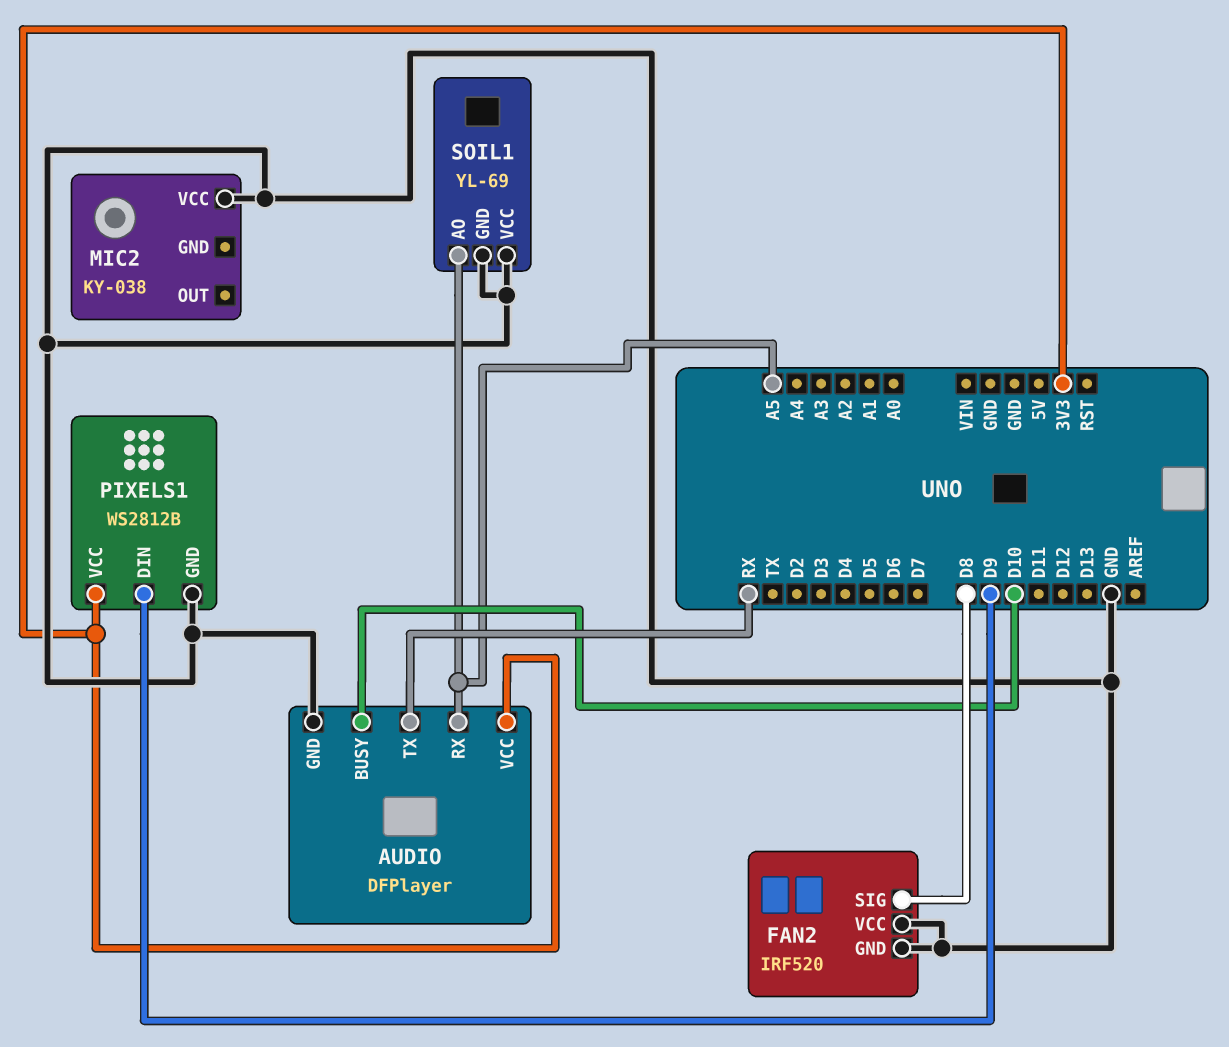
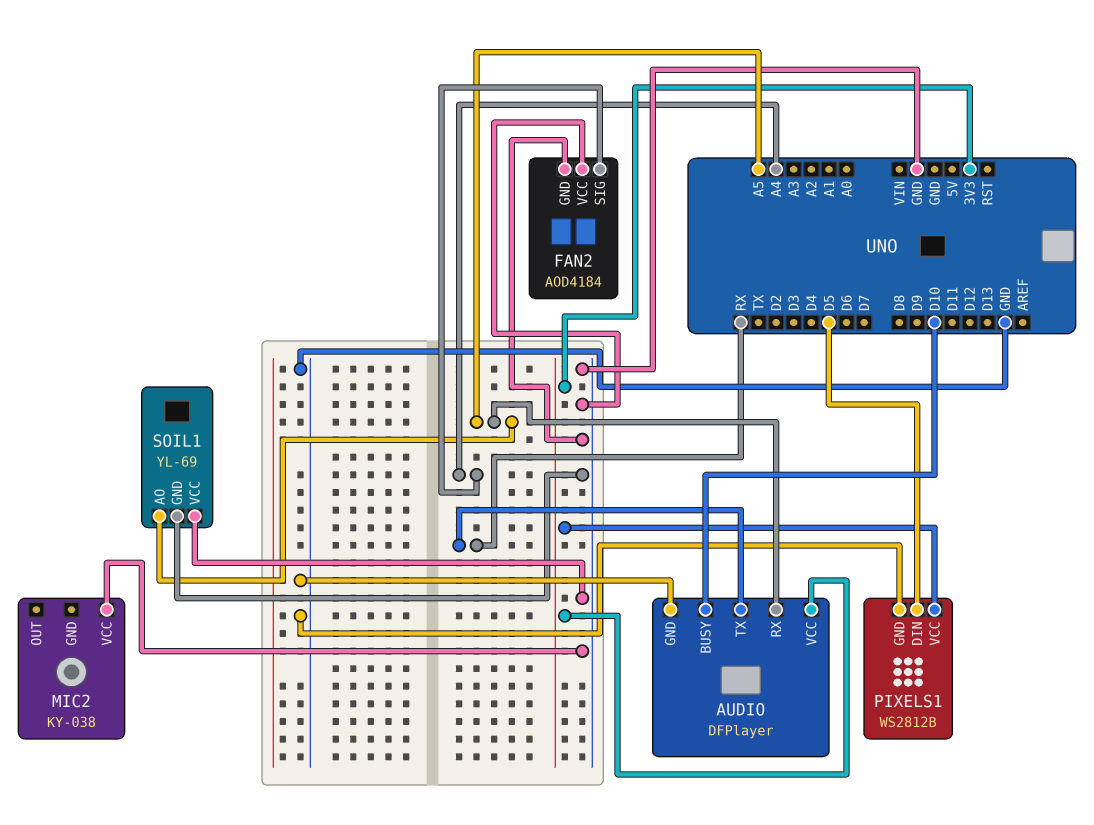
FAN2: IRF520 -> AOD4184
FAN2 pin SIG: D8 -> A4
PIXELS1 pin DIN: D9 -> D5

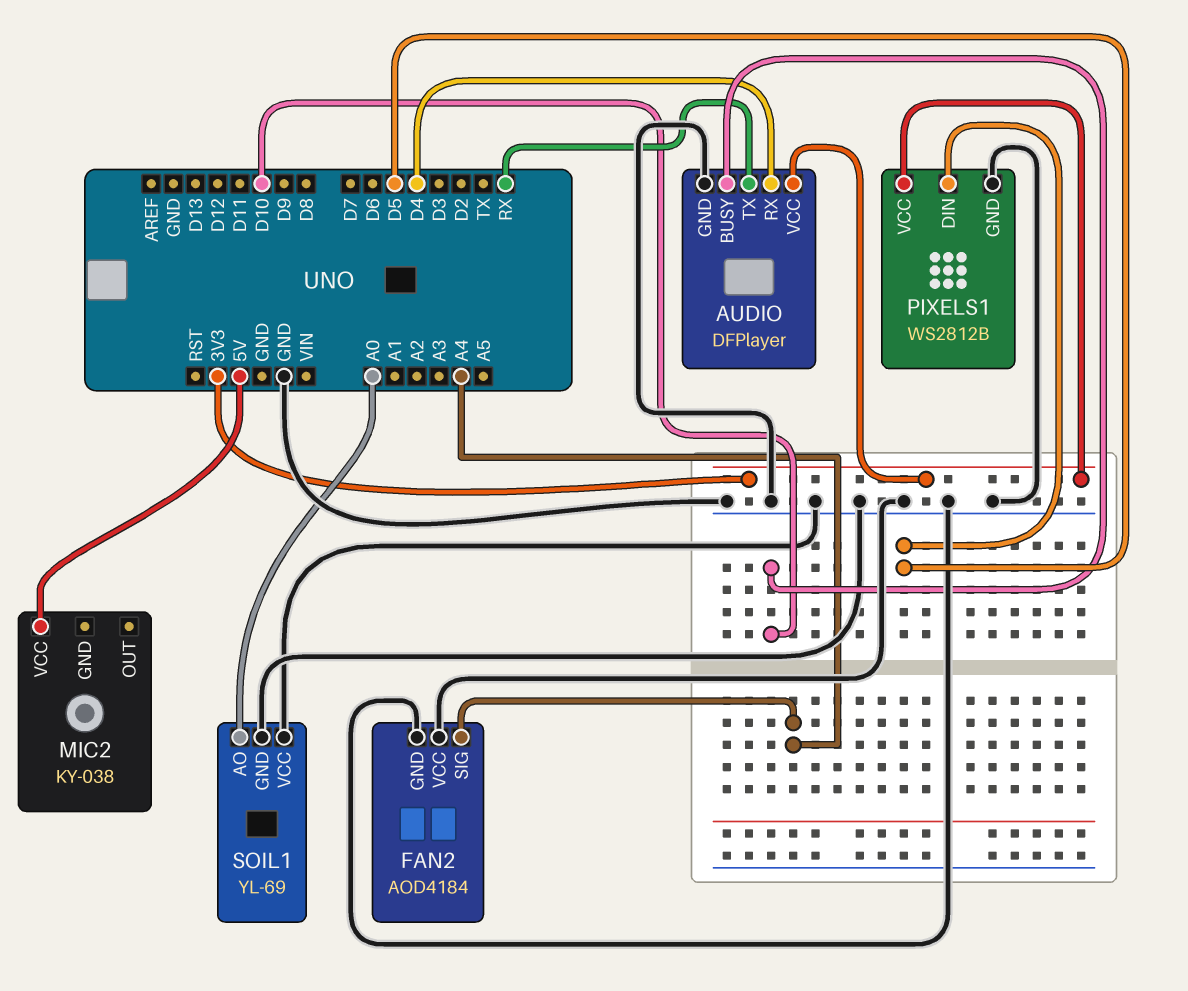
AUDIO pin RX: A5 -> D4
MIC2 pin VCC: GND -> 5V
SOIL1 pin AO: A5 -> A0

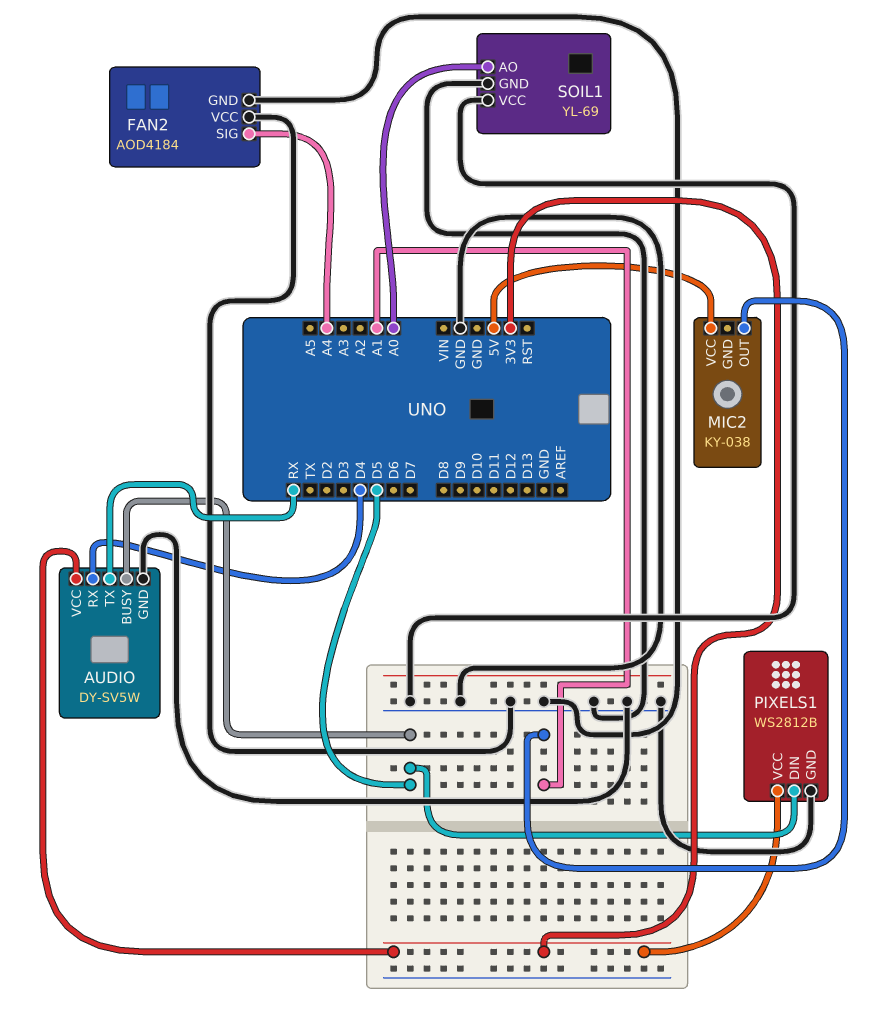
AUDIO: DFPlayer -> DY-SV5W
AUDIO pin BUSY: D10 -> D5
MIC2 pin OUT: none -> A1

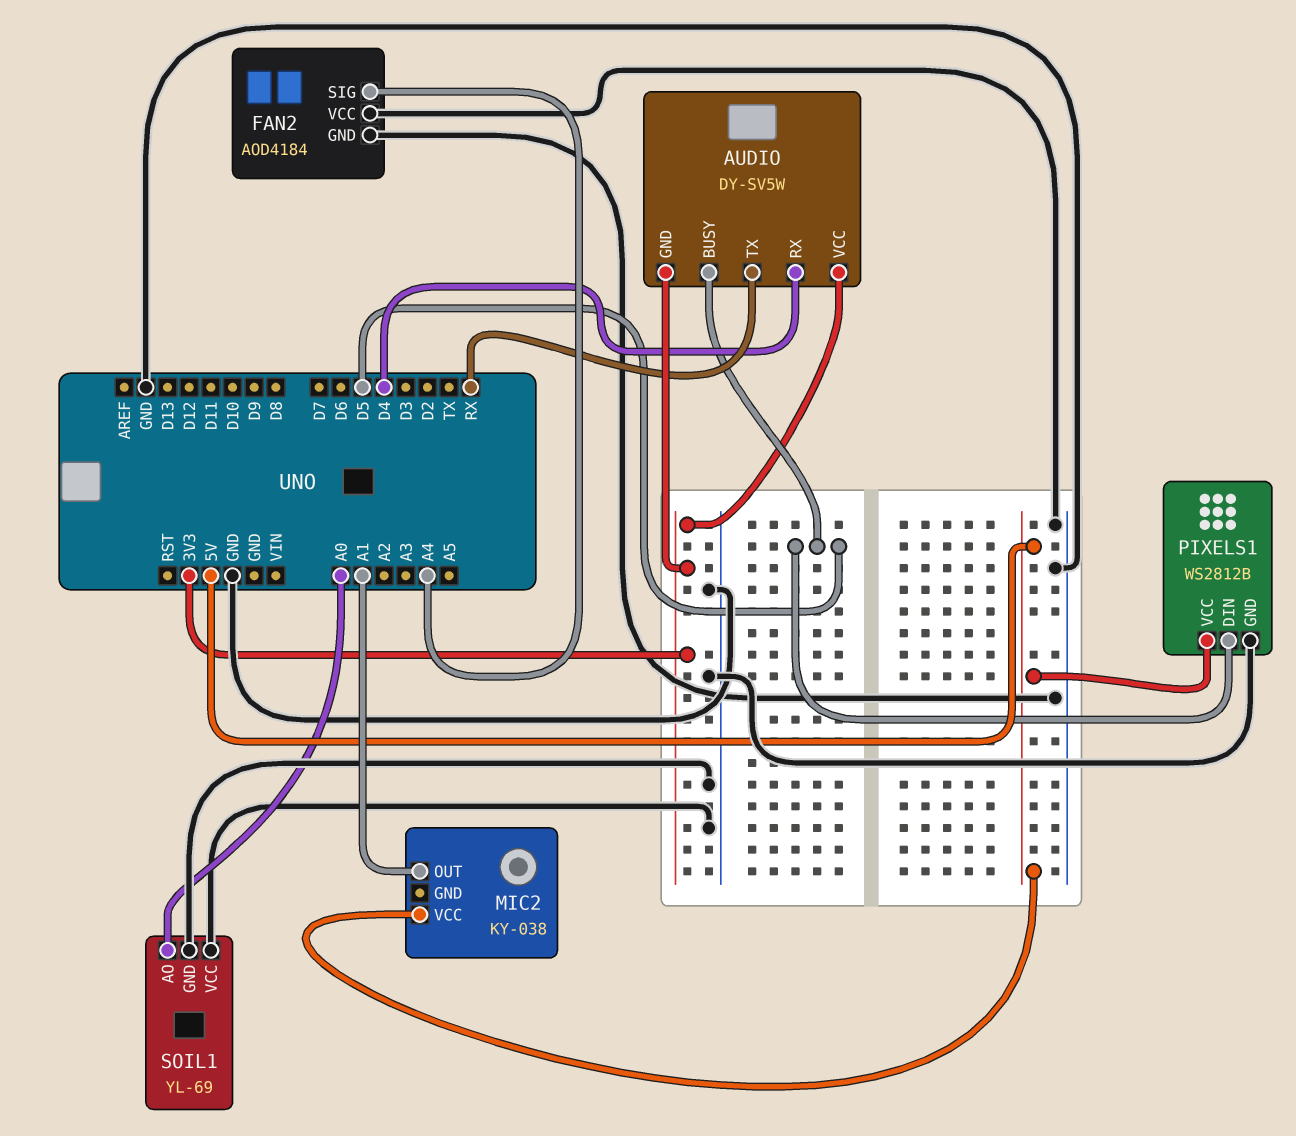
AUDIO pin GND: GND -> 3V3
PIXELS1 pin VCC: 3V3 -> 5V

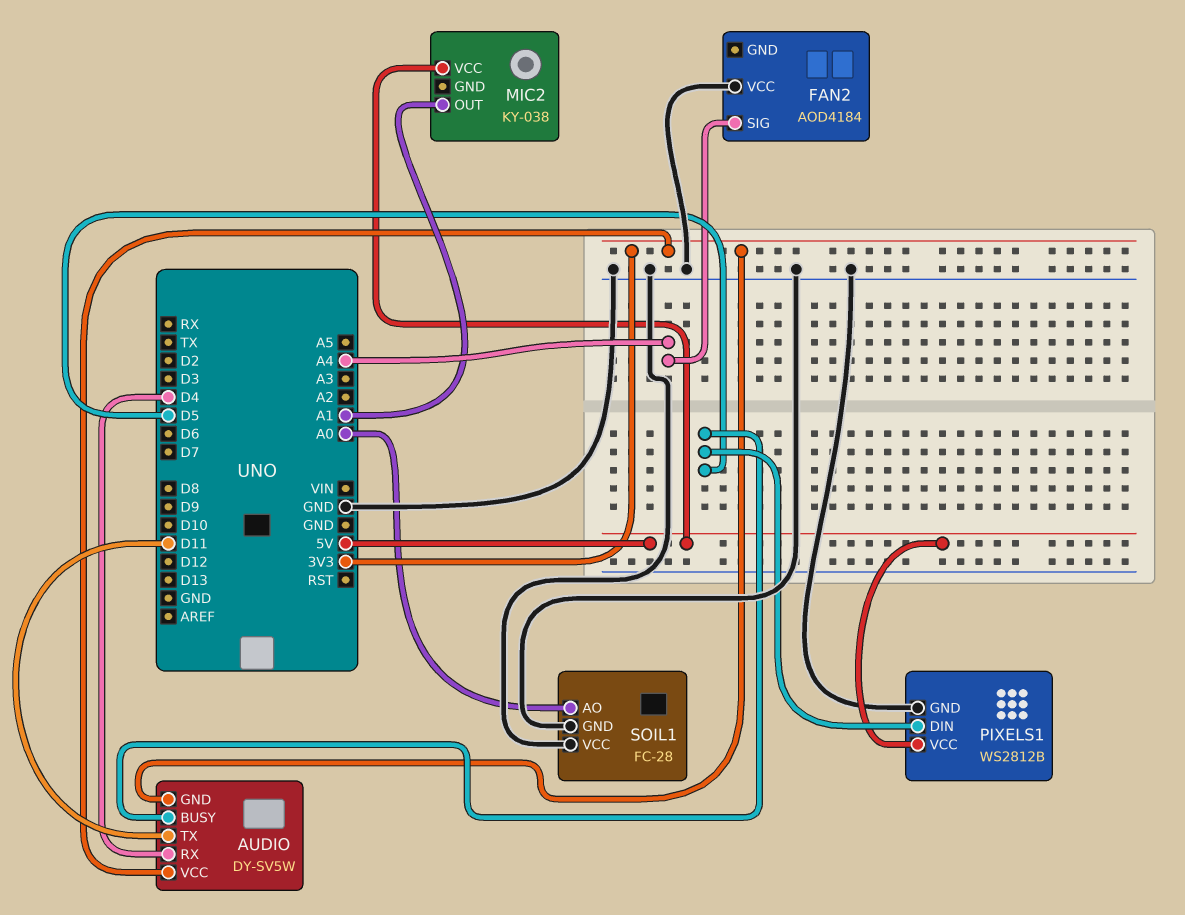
AUDIO pin TX: RX -> D11
FAN2 pin GND: GND -> none
SOIL1: YL-69 -> FC-28

